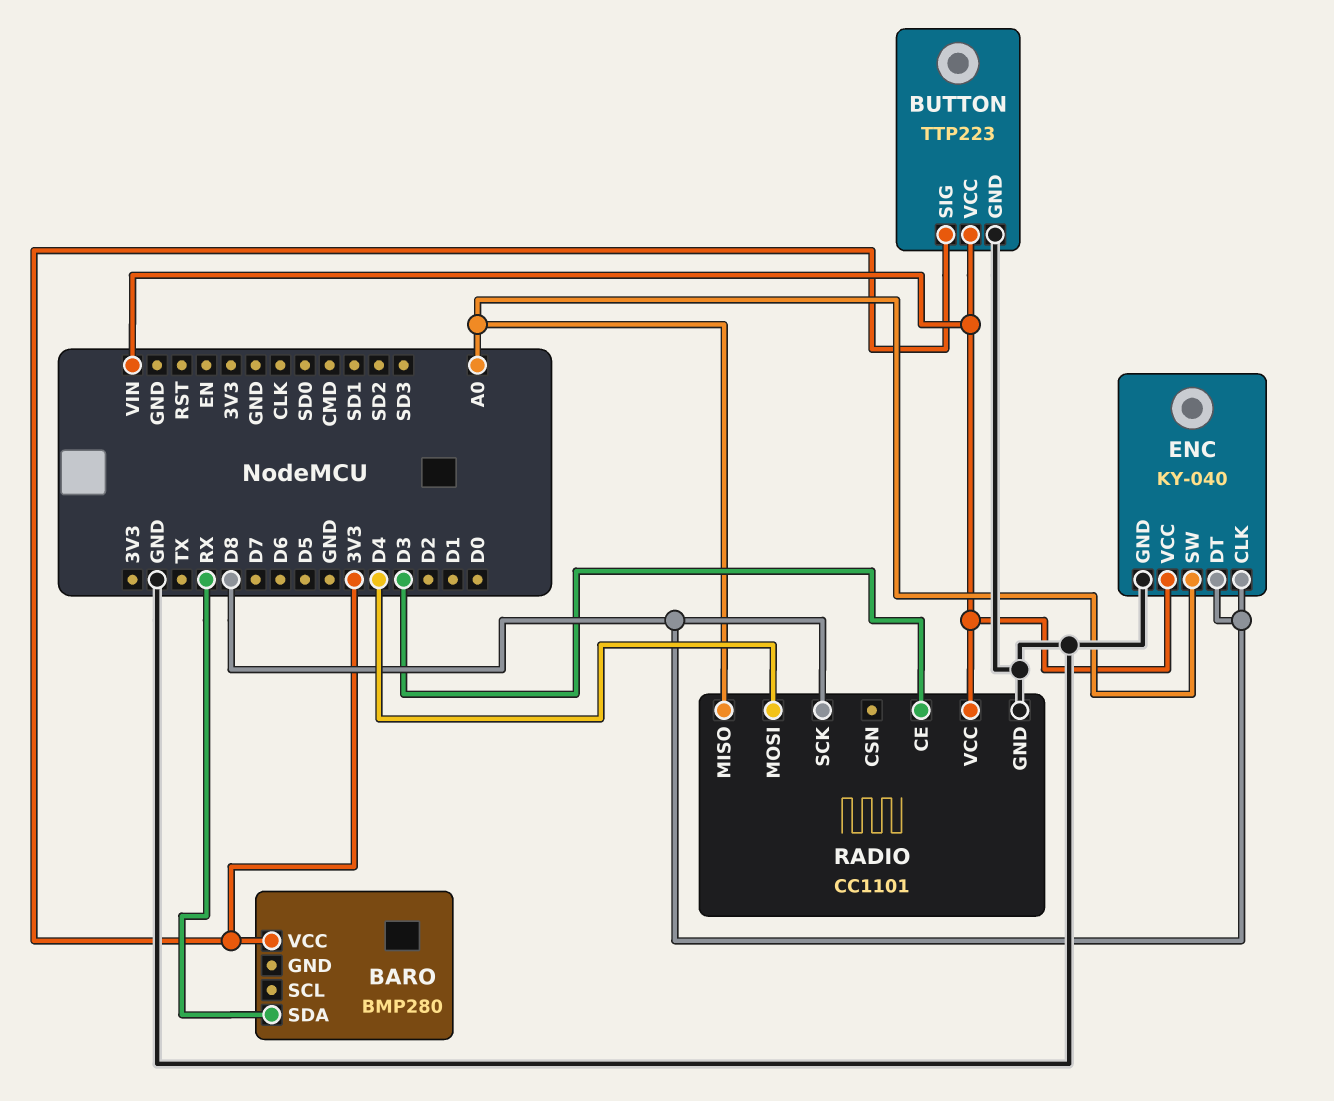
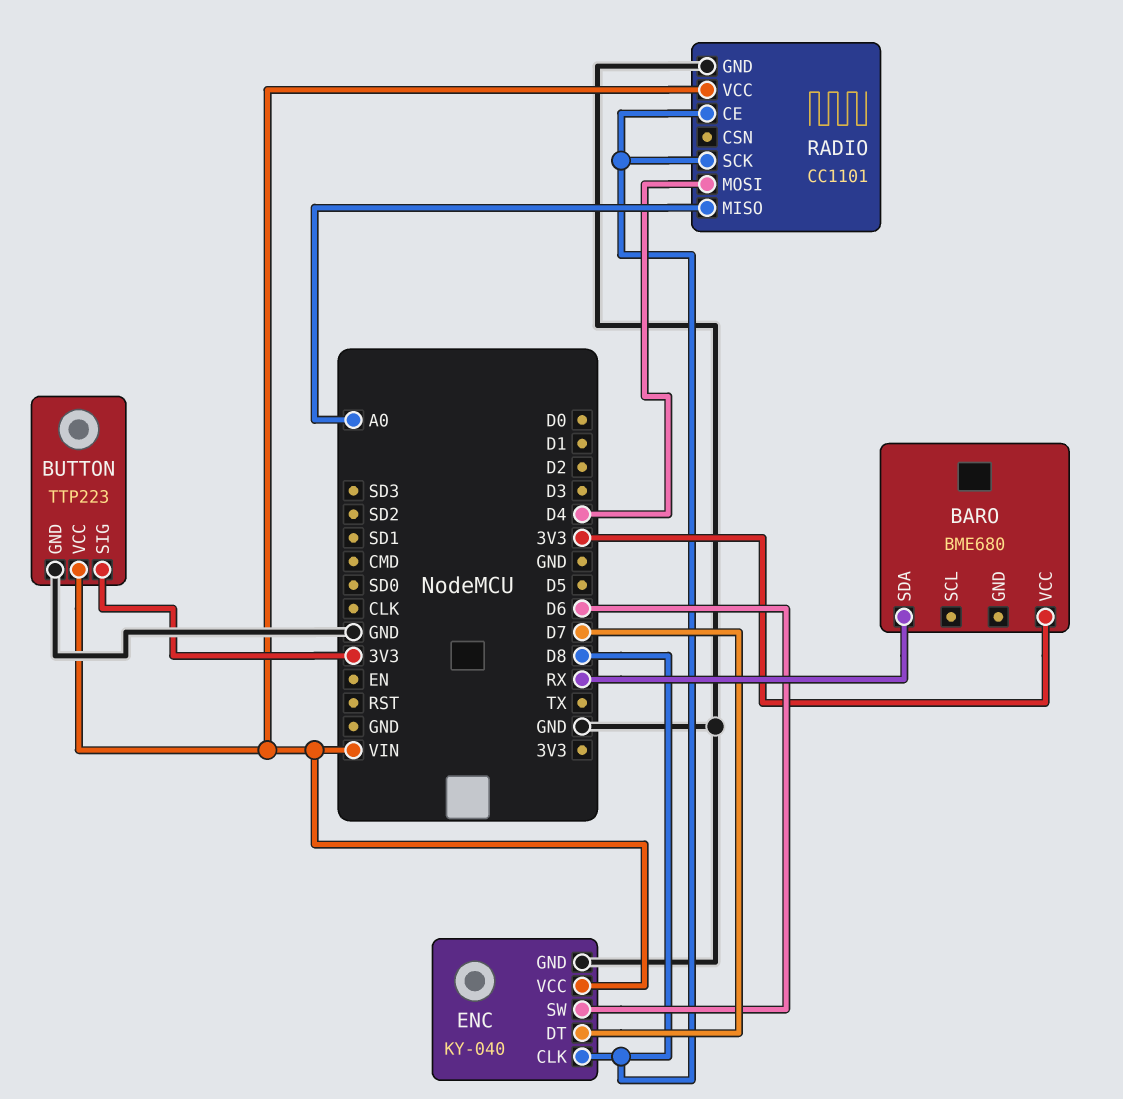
BARO: BMP280 -> BME680
ENC pin DT: D8 -> D7
ENC pin SW: A0 -> D6
RADIO pin CE: D3 -> D8

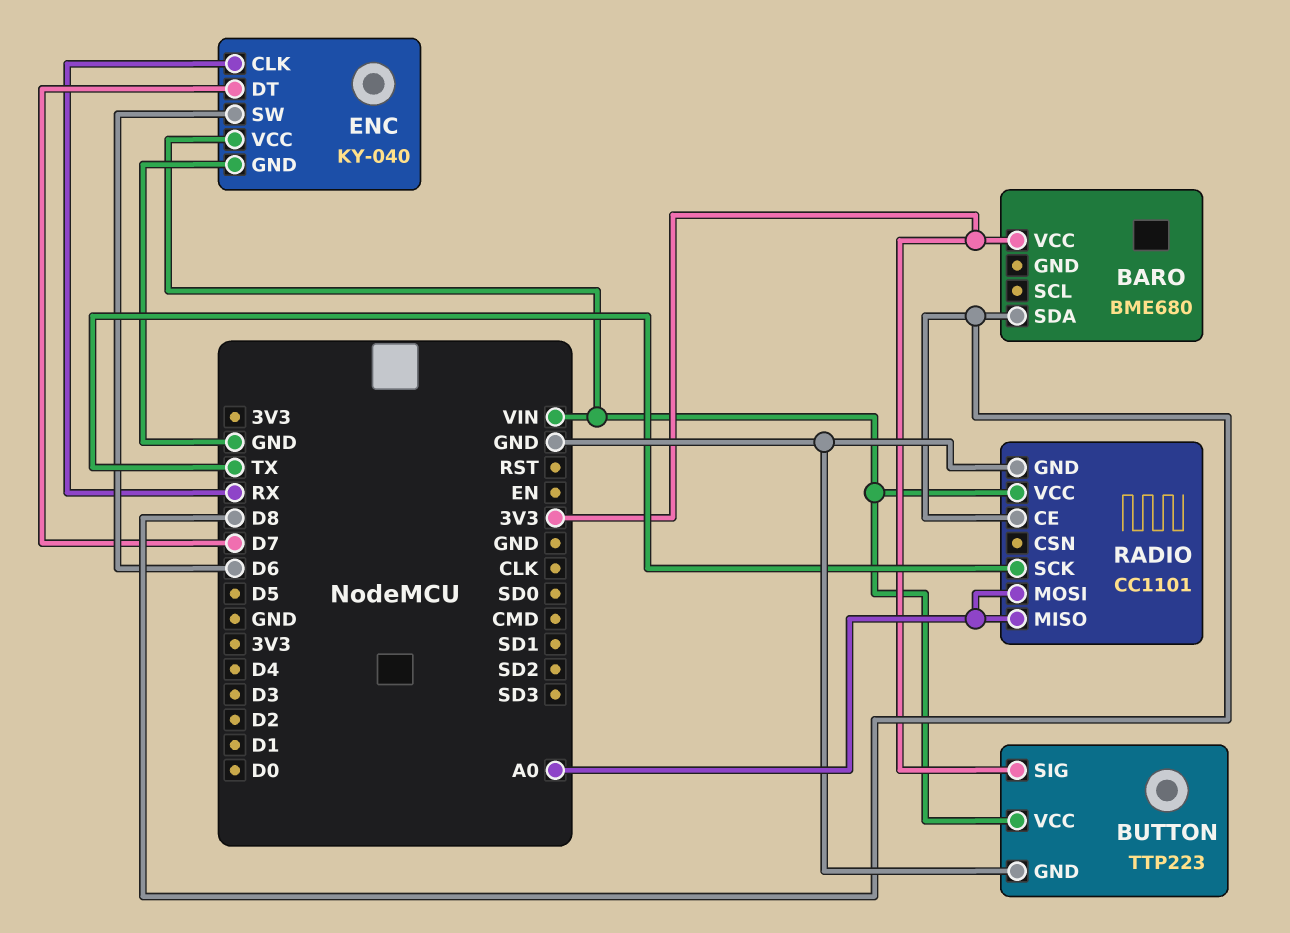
BARO pin SDA: RX -> D8
ENC pin CLK: D8 -> RX
RADIO pin MOSI: D4 -> A0
RADIO pin SCK: D8 -> TX

